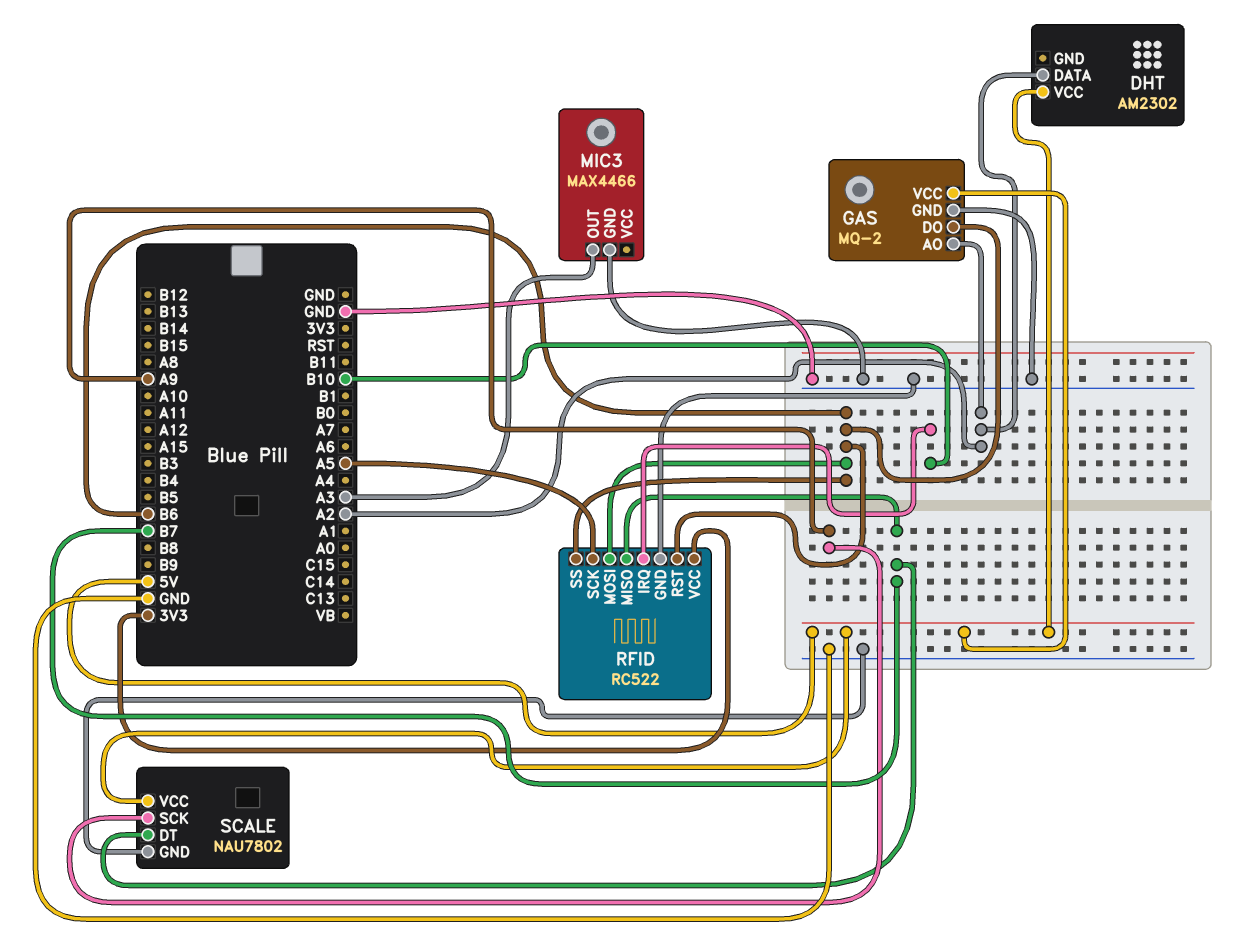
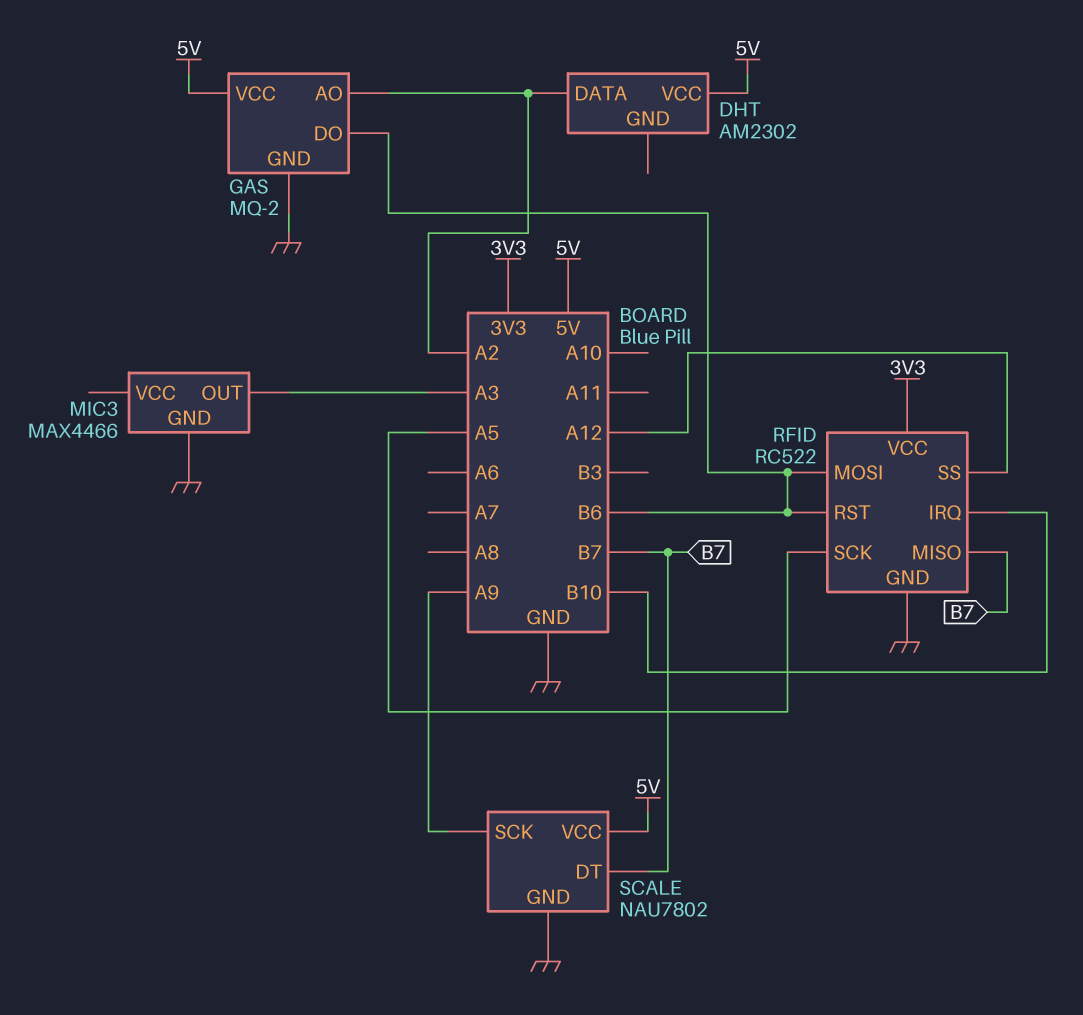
RFID pin SS: B6 -> A12

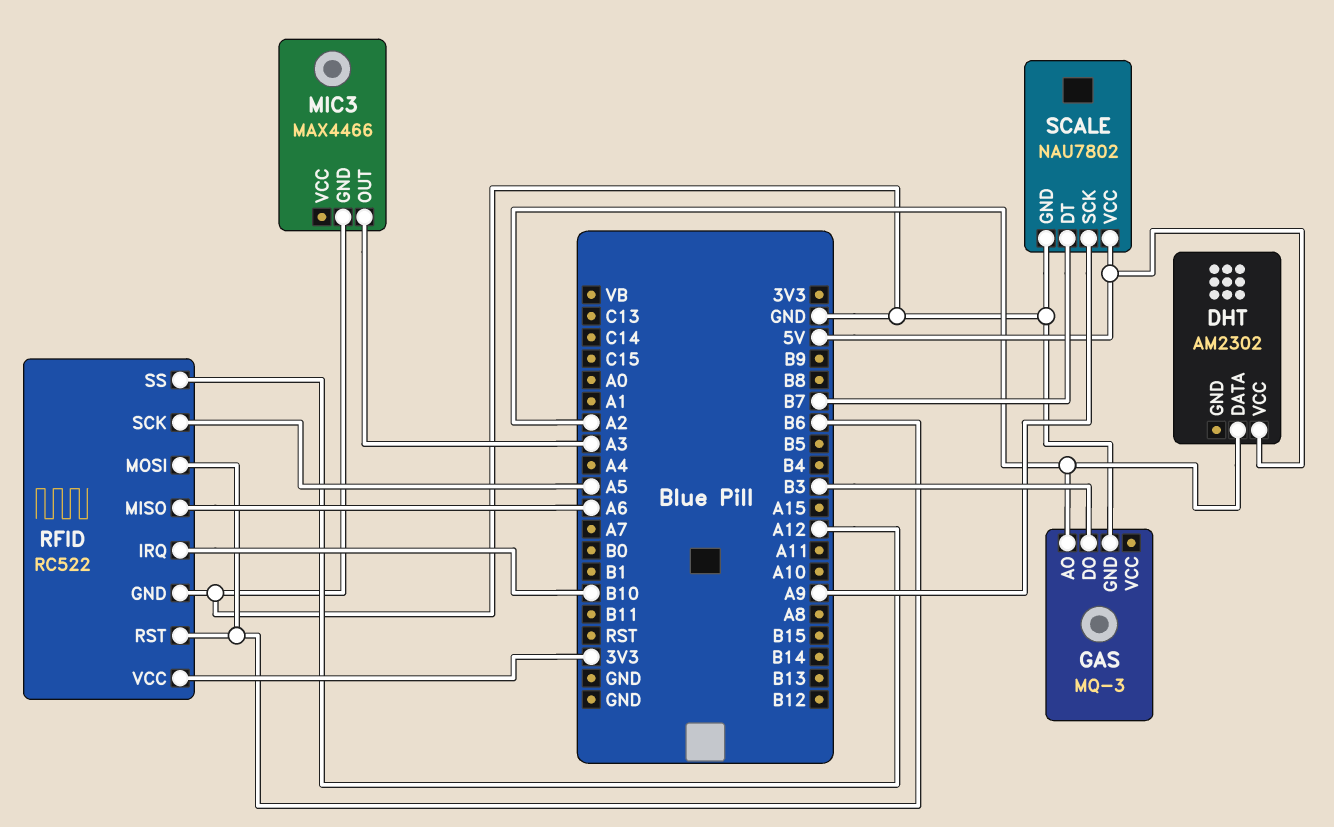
GAS: MQ-2 -> MQ-3
GAS pin DO: B6 -> B3
GAS pin VCC: 5V -> none
RFID pin MISO: B7 -> A6

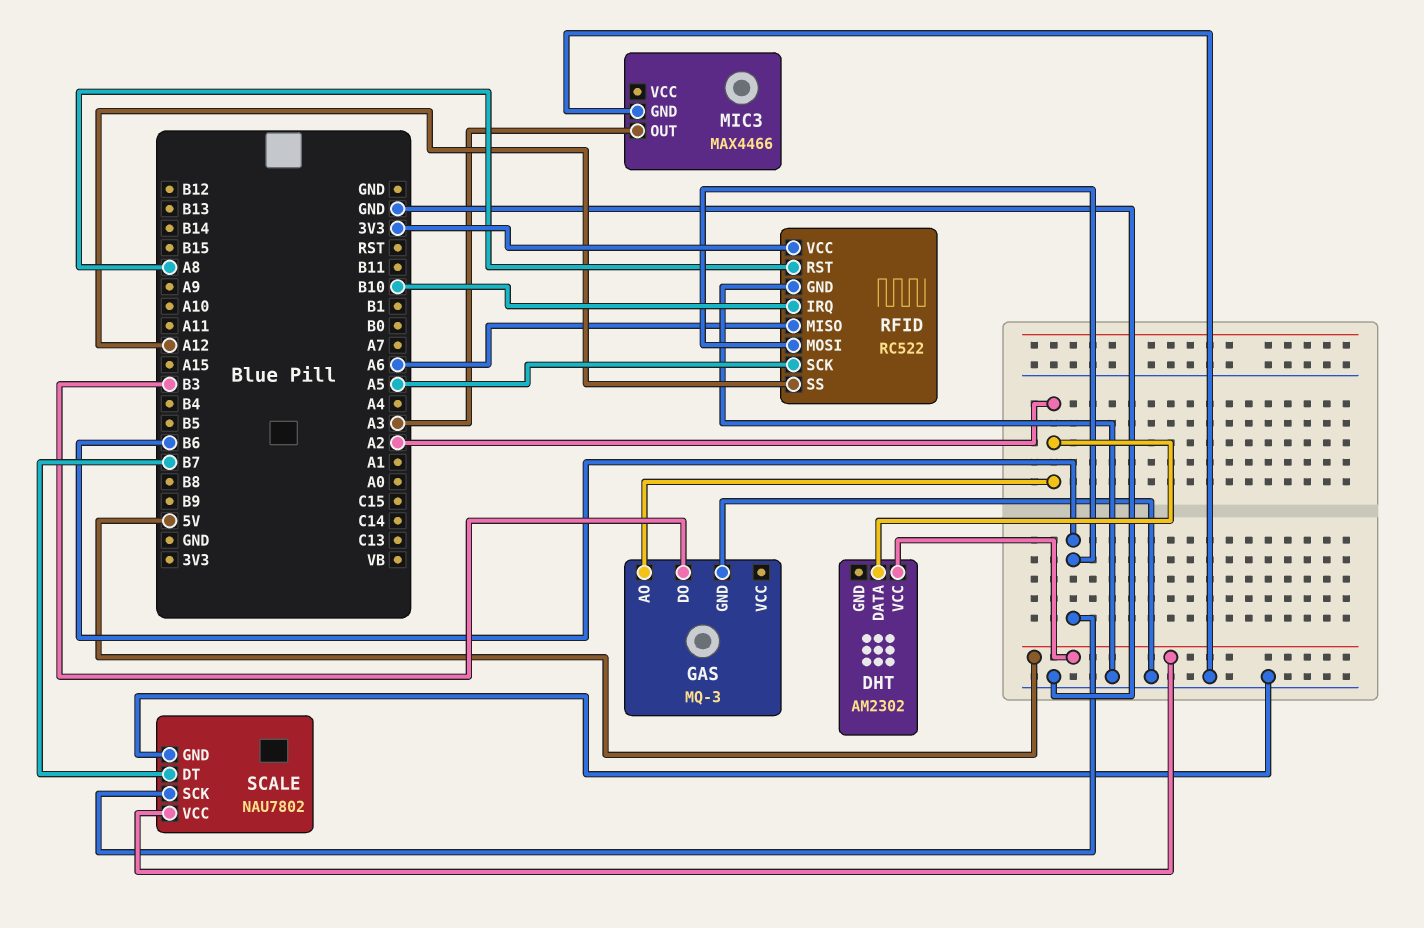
RFID pin RST: B6 -> A8
SCALE pin SCK: A9 -> B6

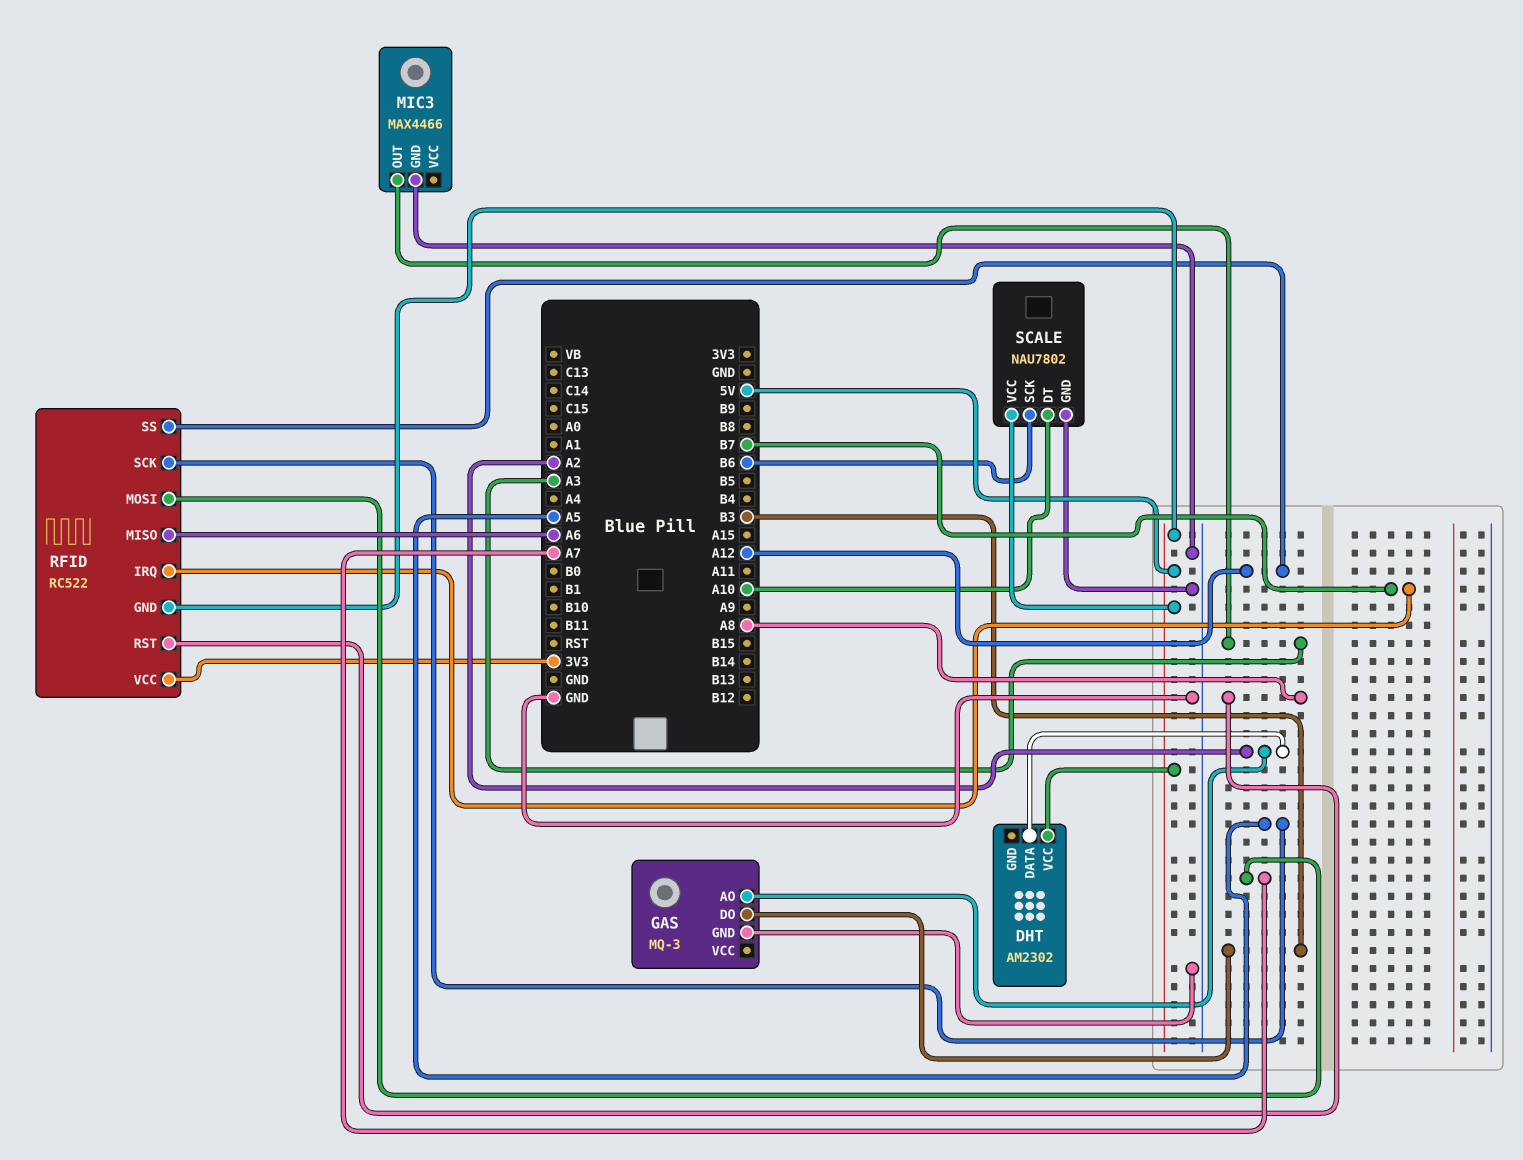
RFID pin GND: GND -> 5V
RFID pin IRQ: B10 -> B7
RFID pin MOSI: B6 -> A7
SCALE pin DT: B7 -> A10

